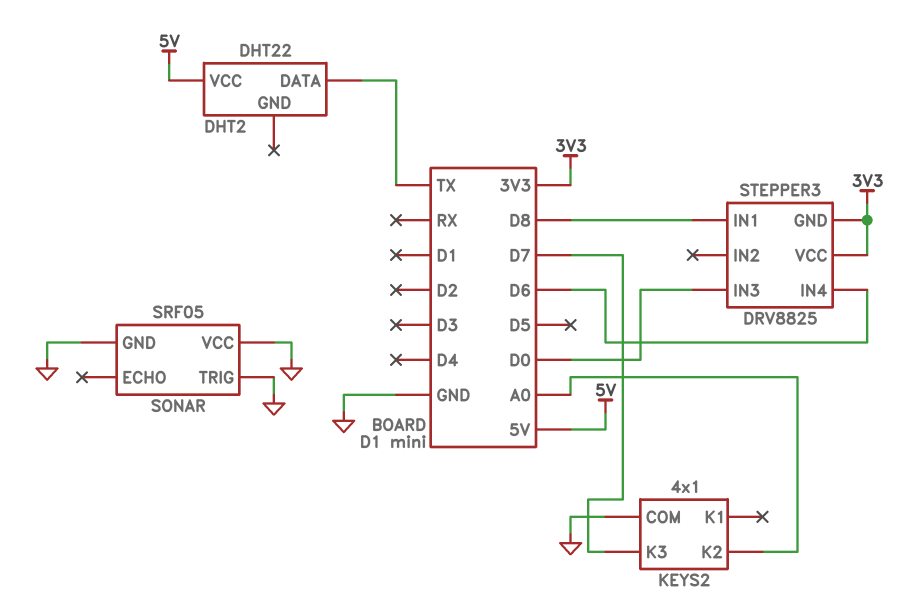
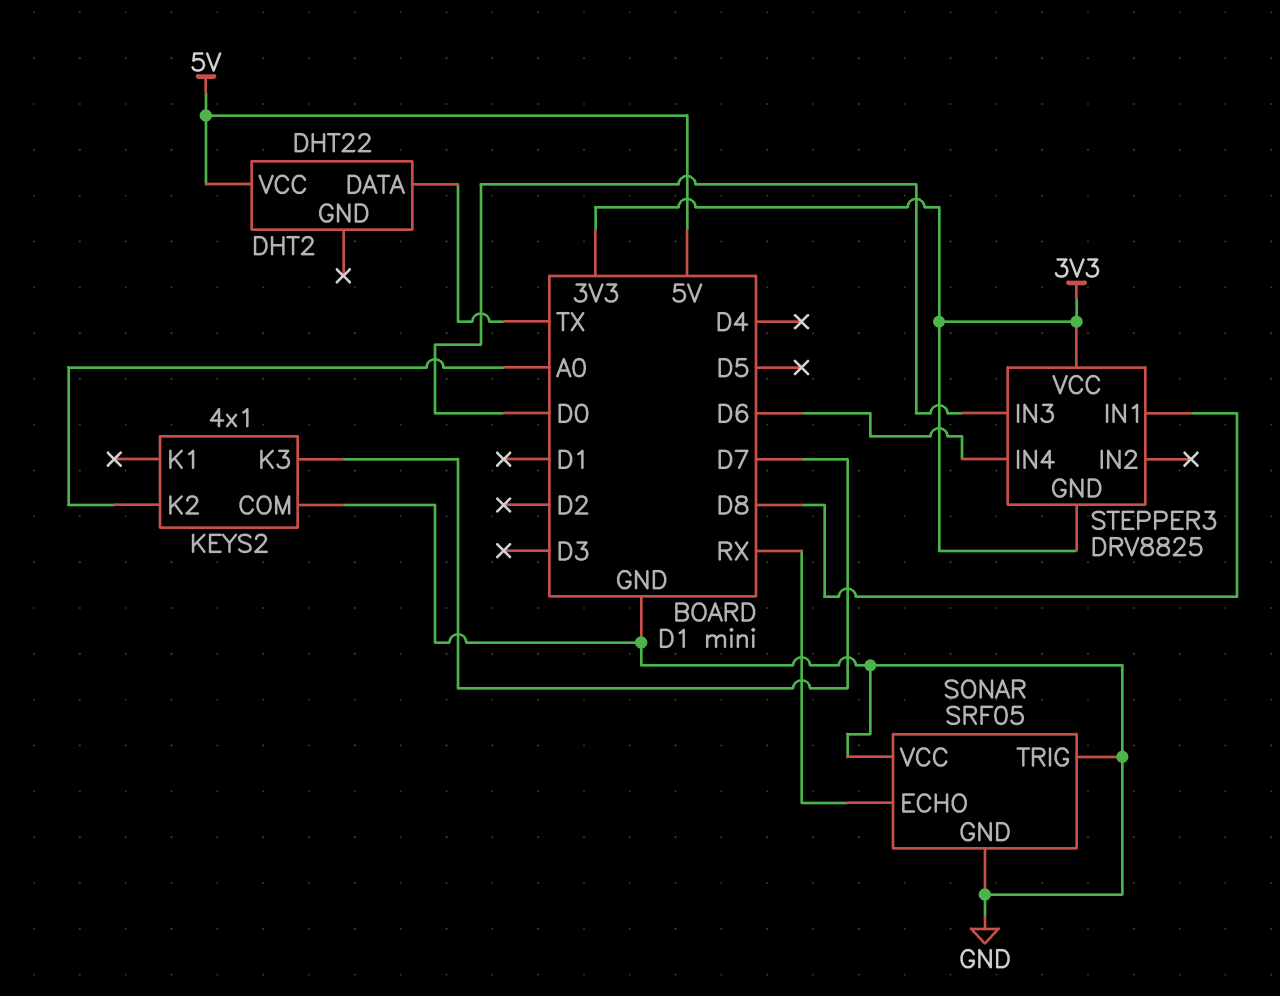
SONAR pin ECHO: none -> RX

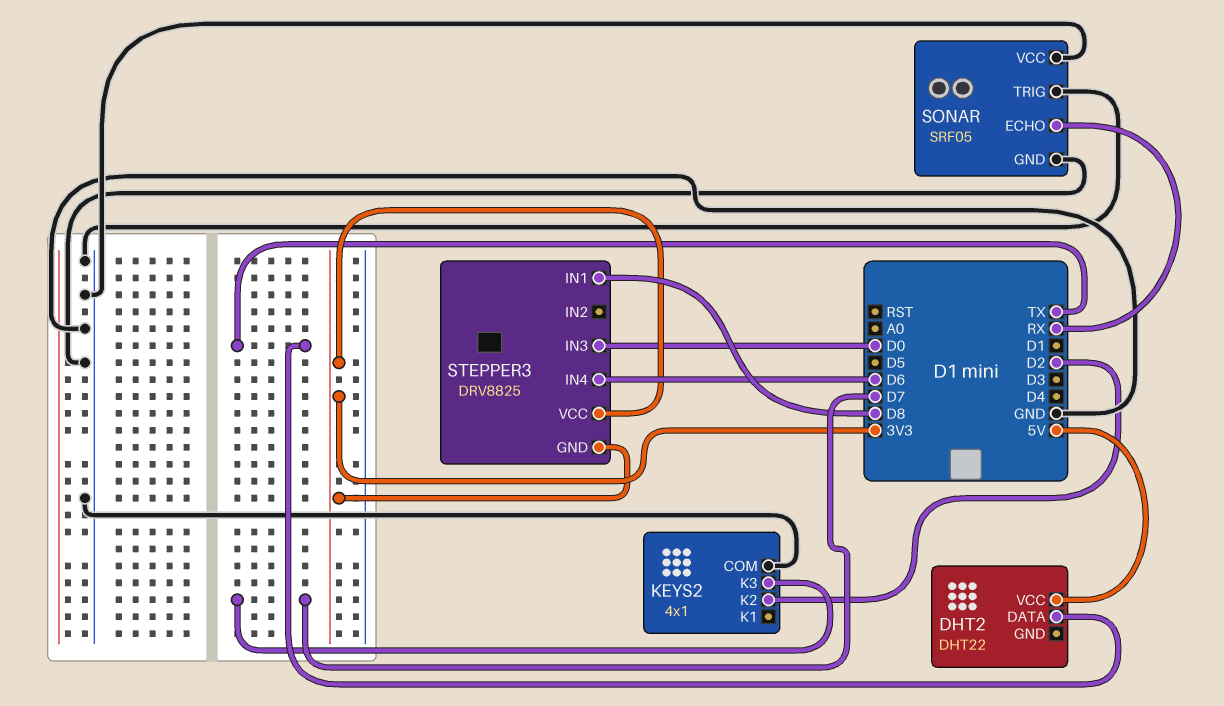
KEYS2 pin K2: A0 -> D2

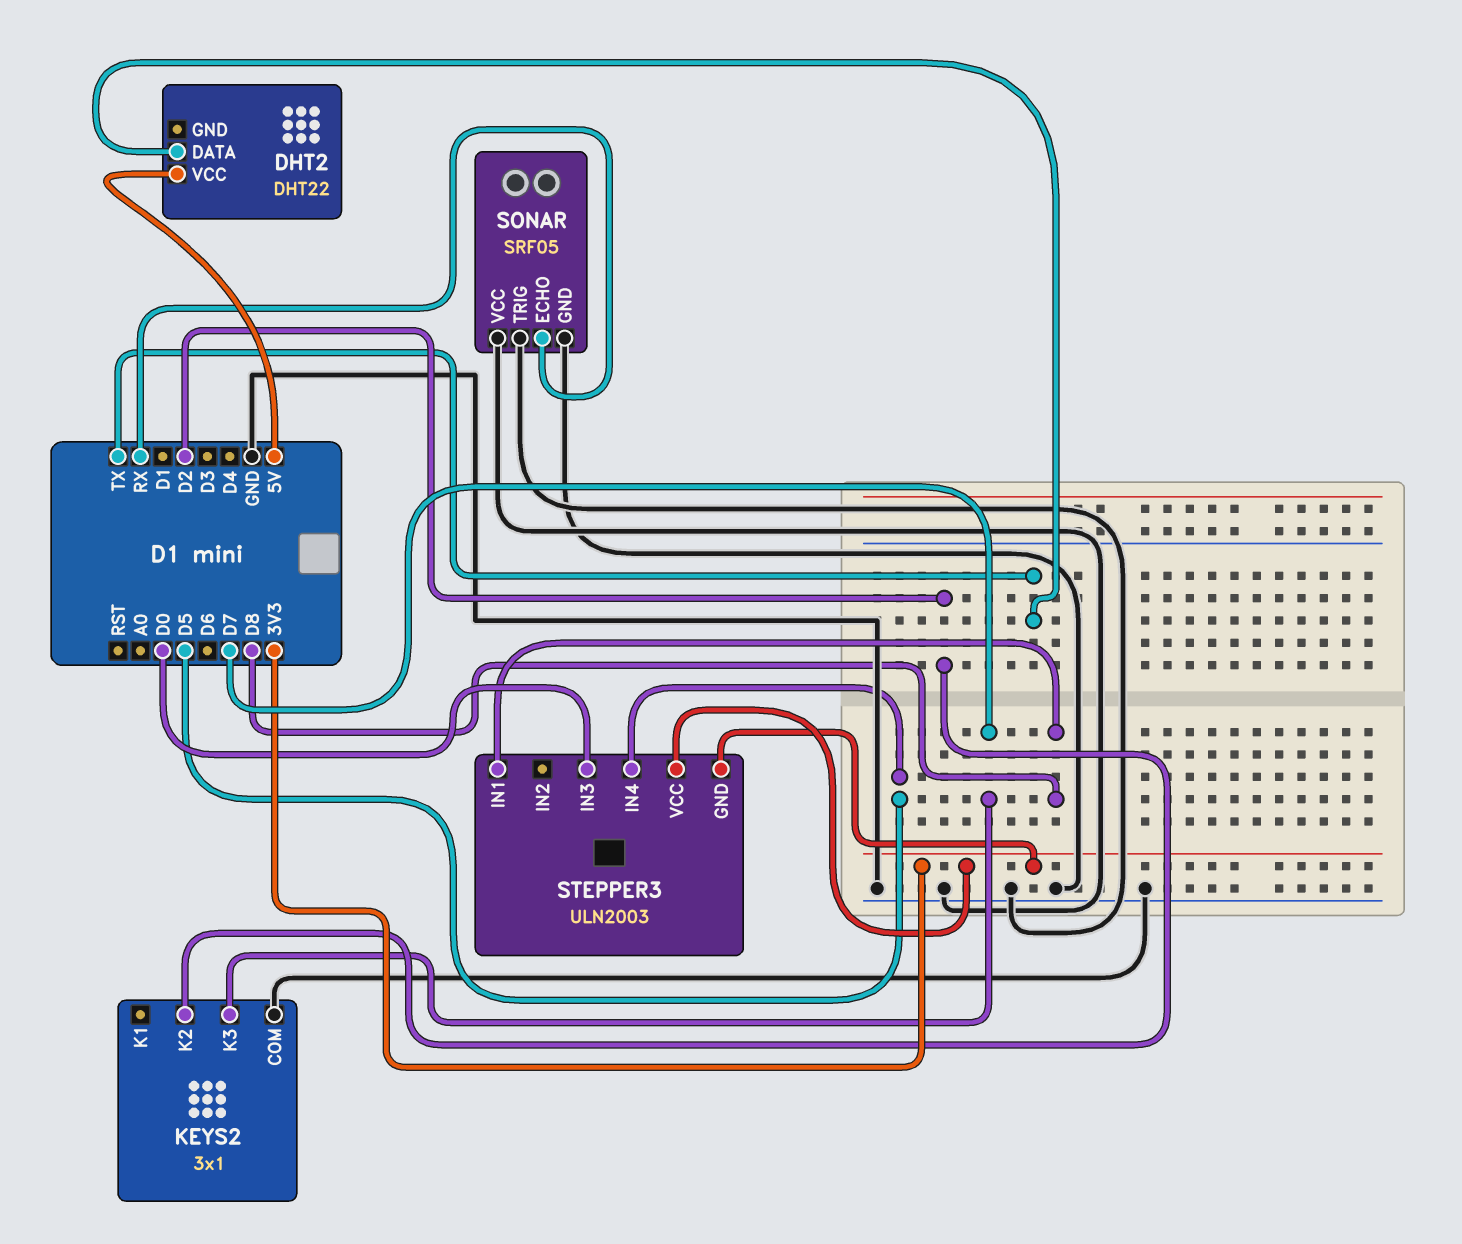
KEYS2: 4x1 -> 3x1
STEPPER3: DRV8825 -> ULN2003
STEPPER3 pin IN4: D6 -> D5

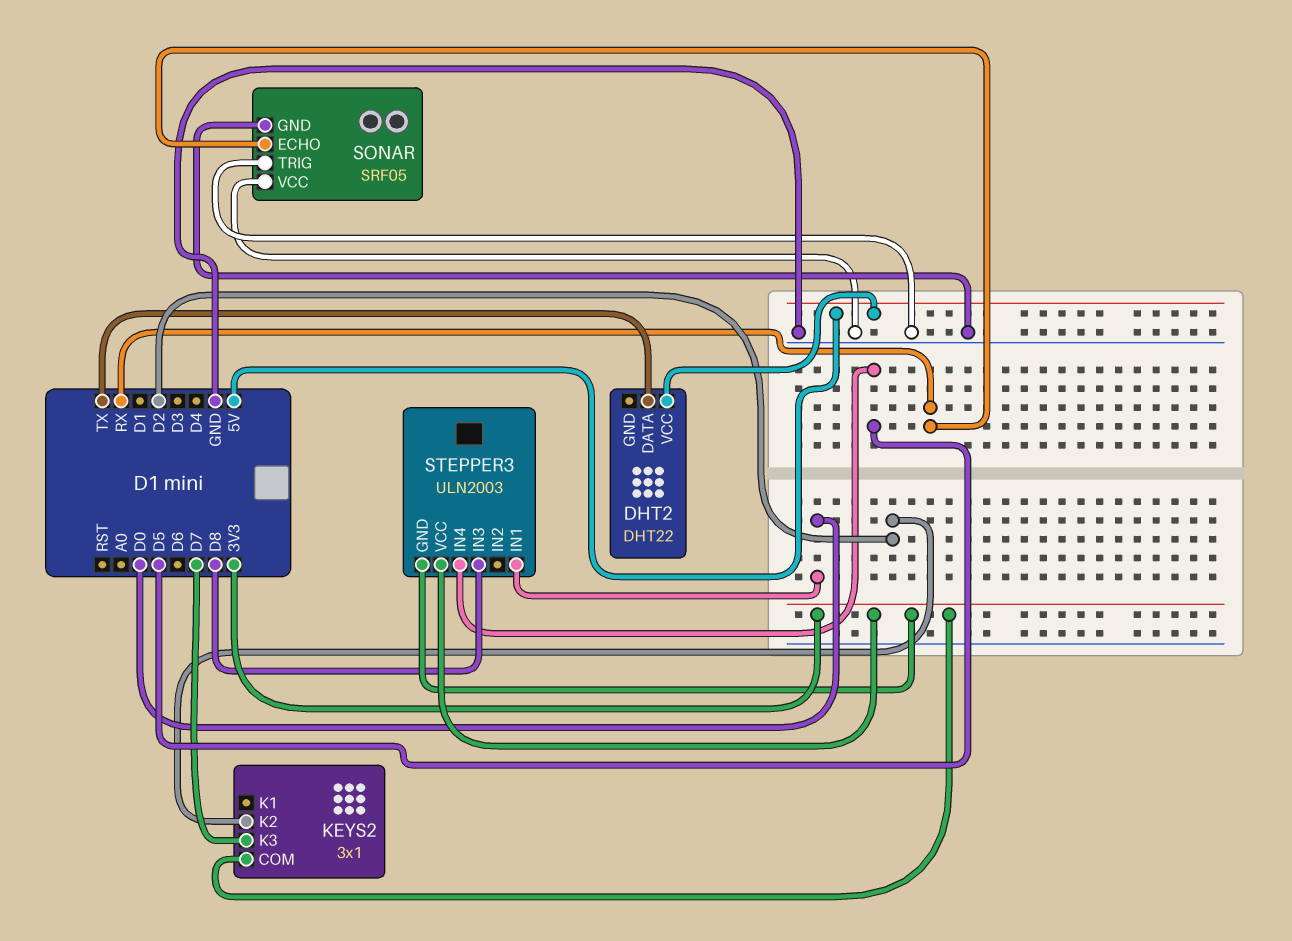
KEYS2 pin COM: GND -> 3V3
STEPPER3 pin IN1: D8 -> D0
STEPPER3 pin IN3: D0 -> D8

